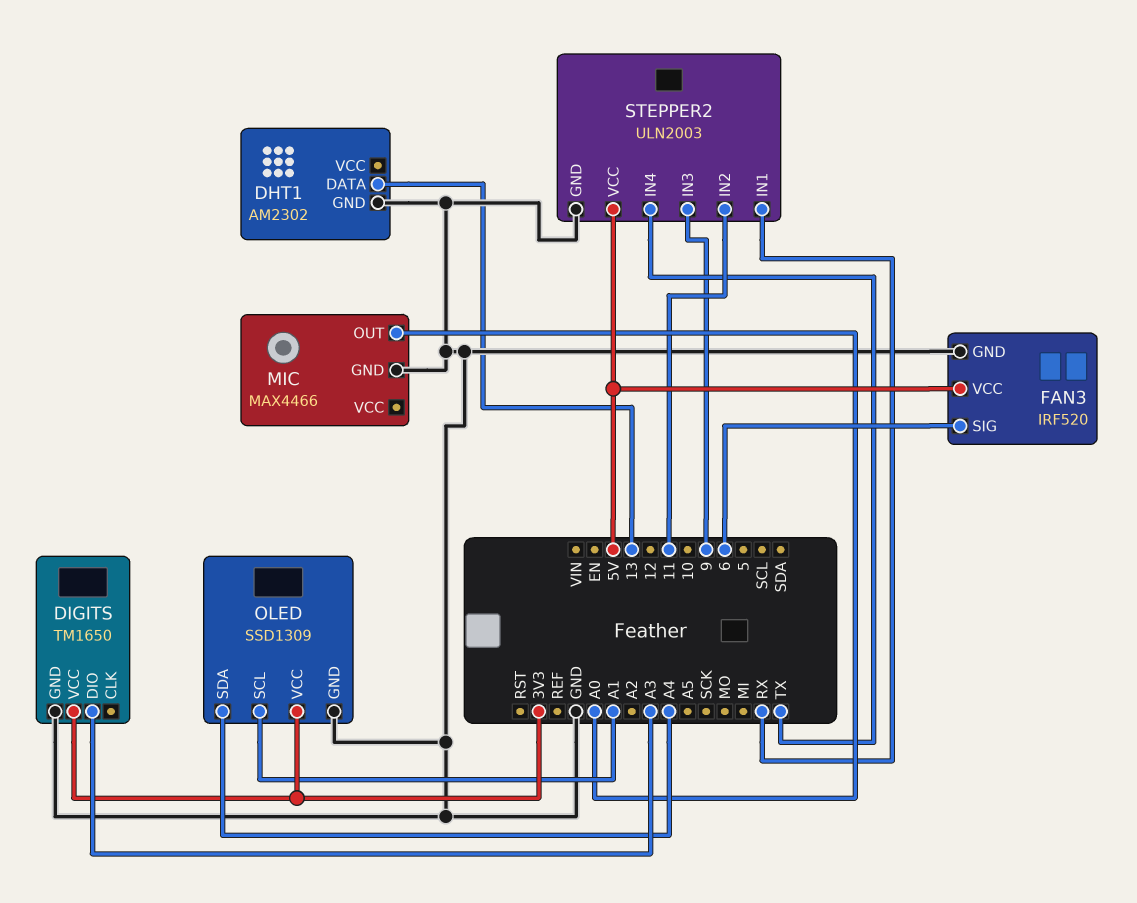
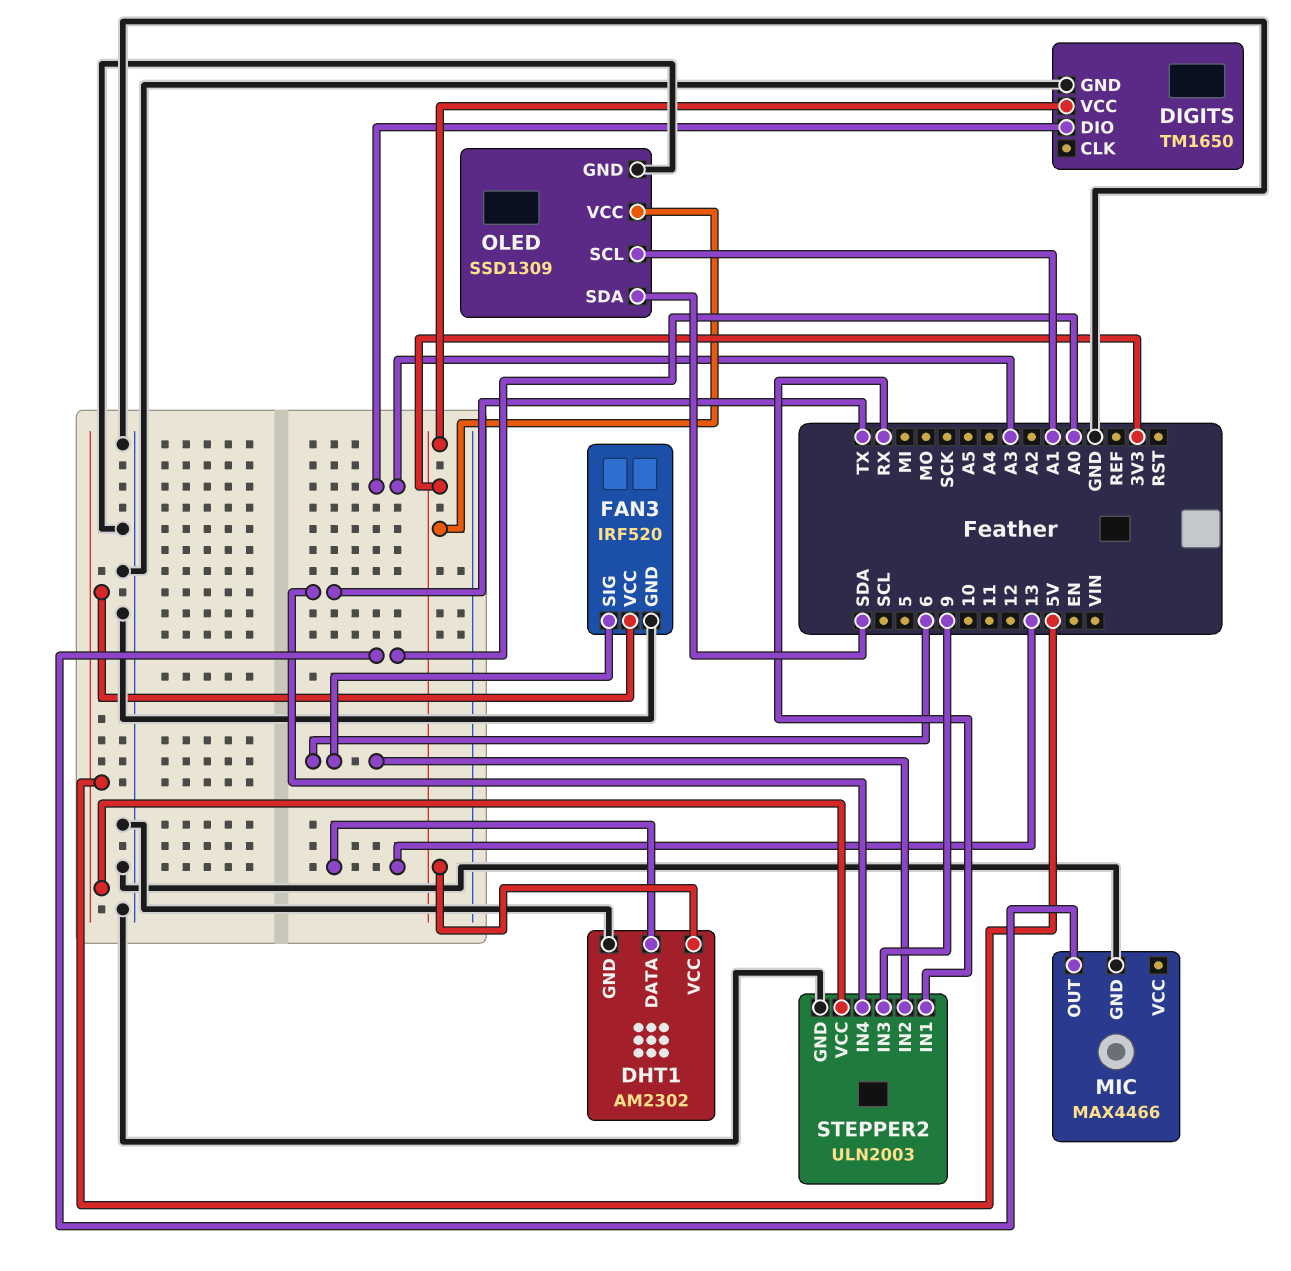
DHT1 pin VCC: none -> 3V3
OLED pin SDA: A4 -> SDA
STEPPER2 pin IN2: 11 -> 6

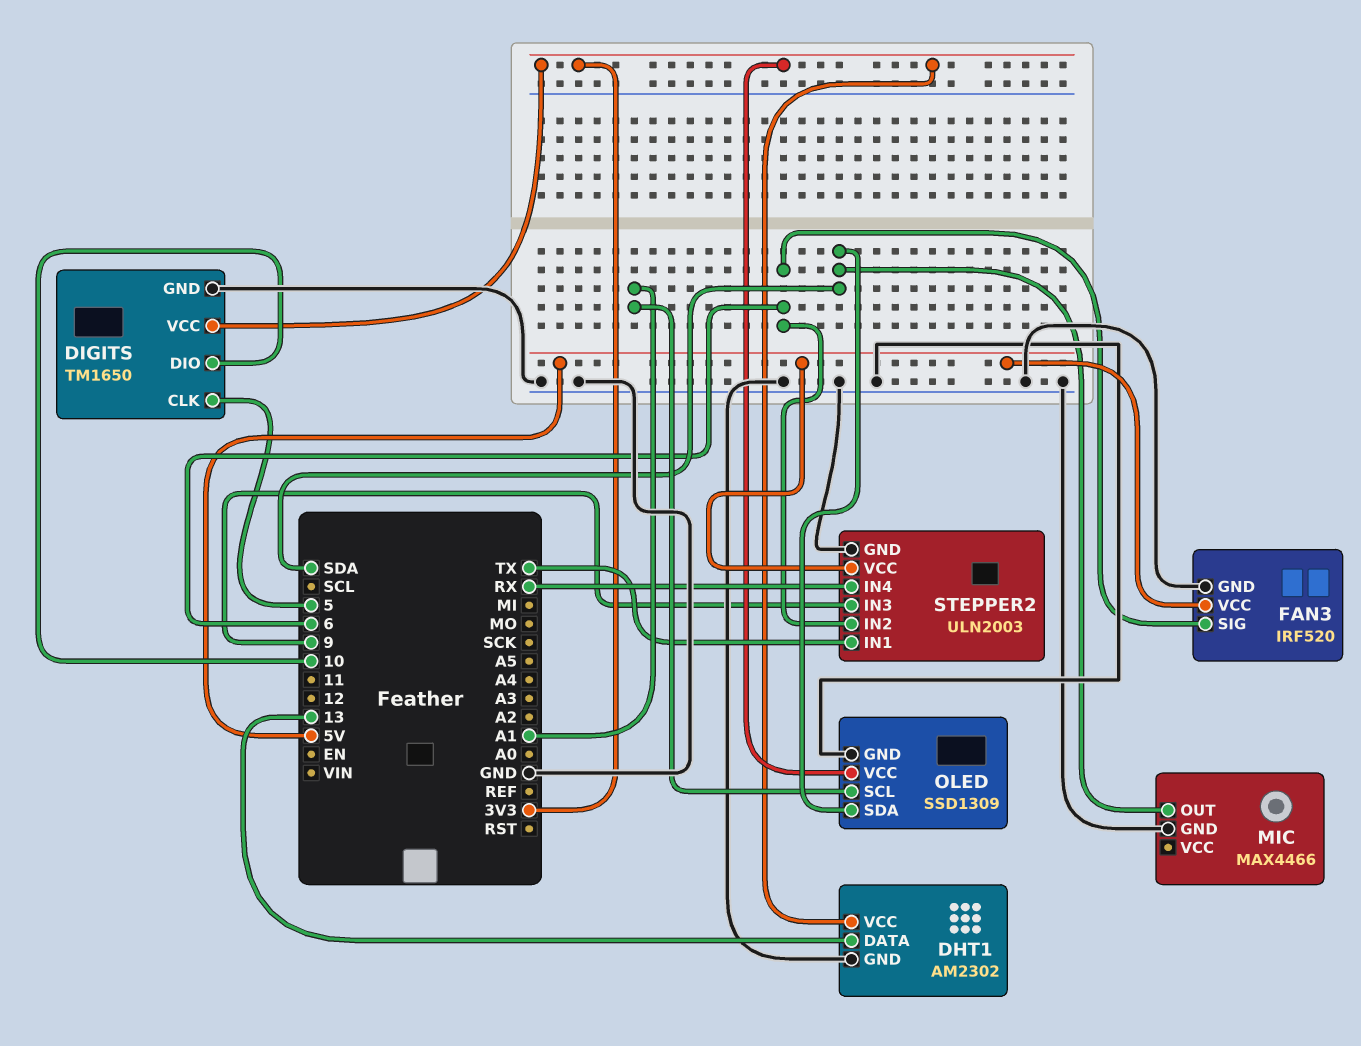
DIGITS pin CLK: none -> 5
DIGITS pin DIO: A3 -> 10
MIC pin OUT: A0 -> SDA
STEPPER2 pin IN1: RX -> TX
STEPPER2 pin IN4: TX -> RX

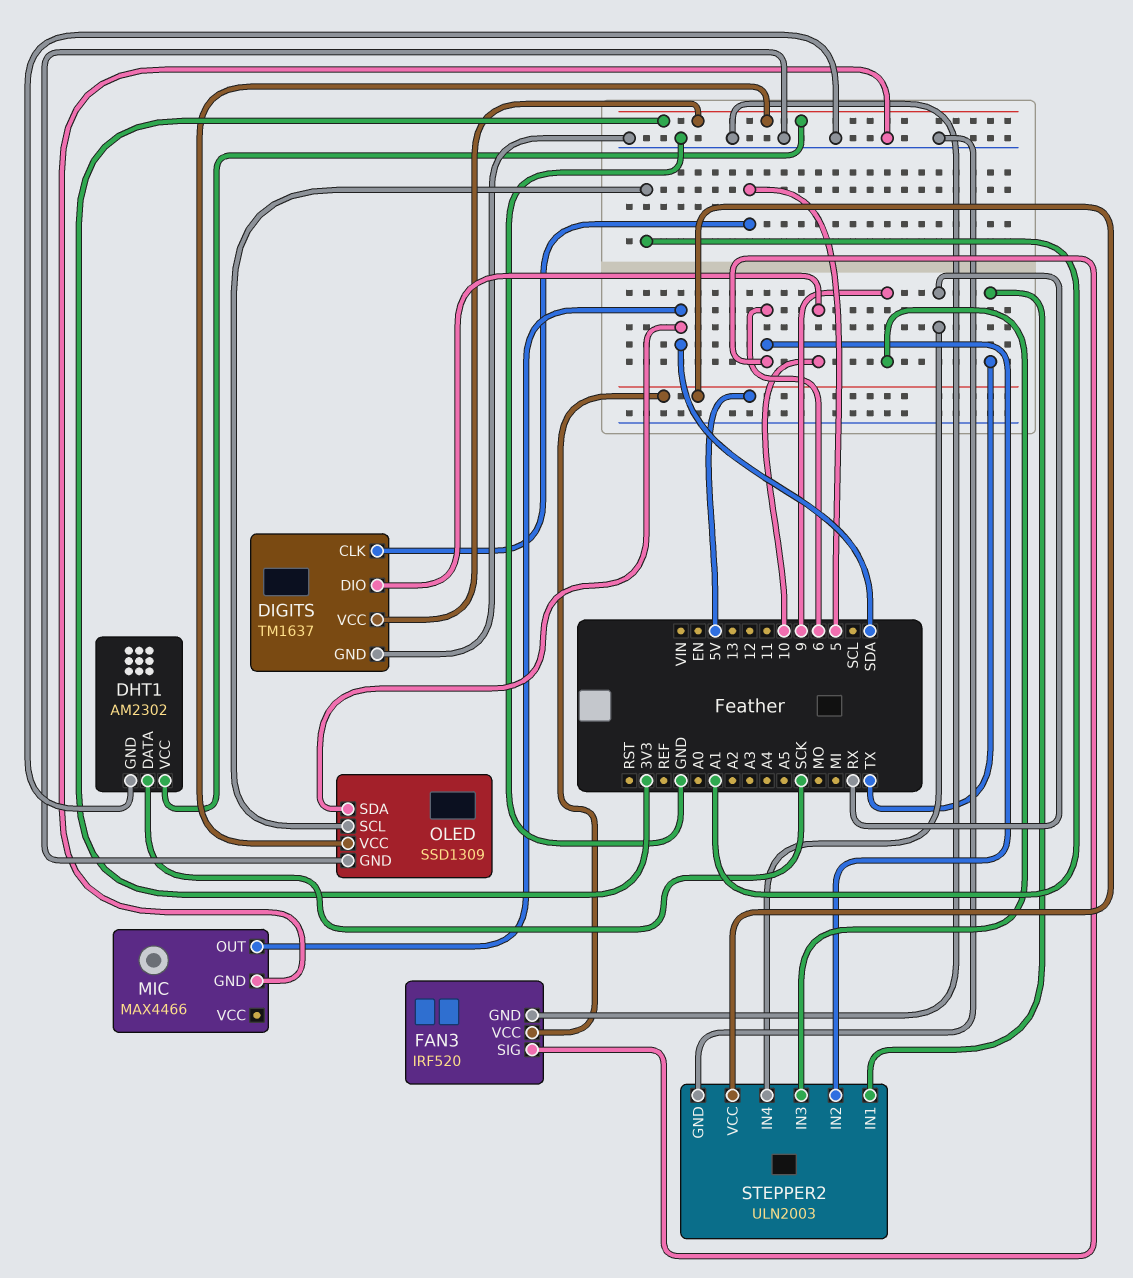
DHT1 pin DATA: 13 -> SCK
DIGITS: TM1650 -> TM1637

